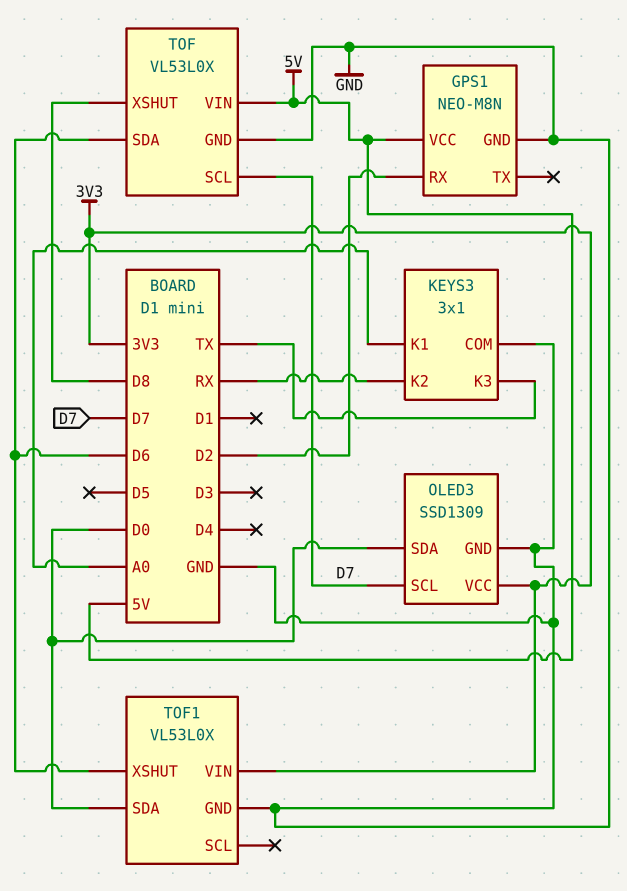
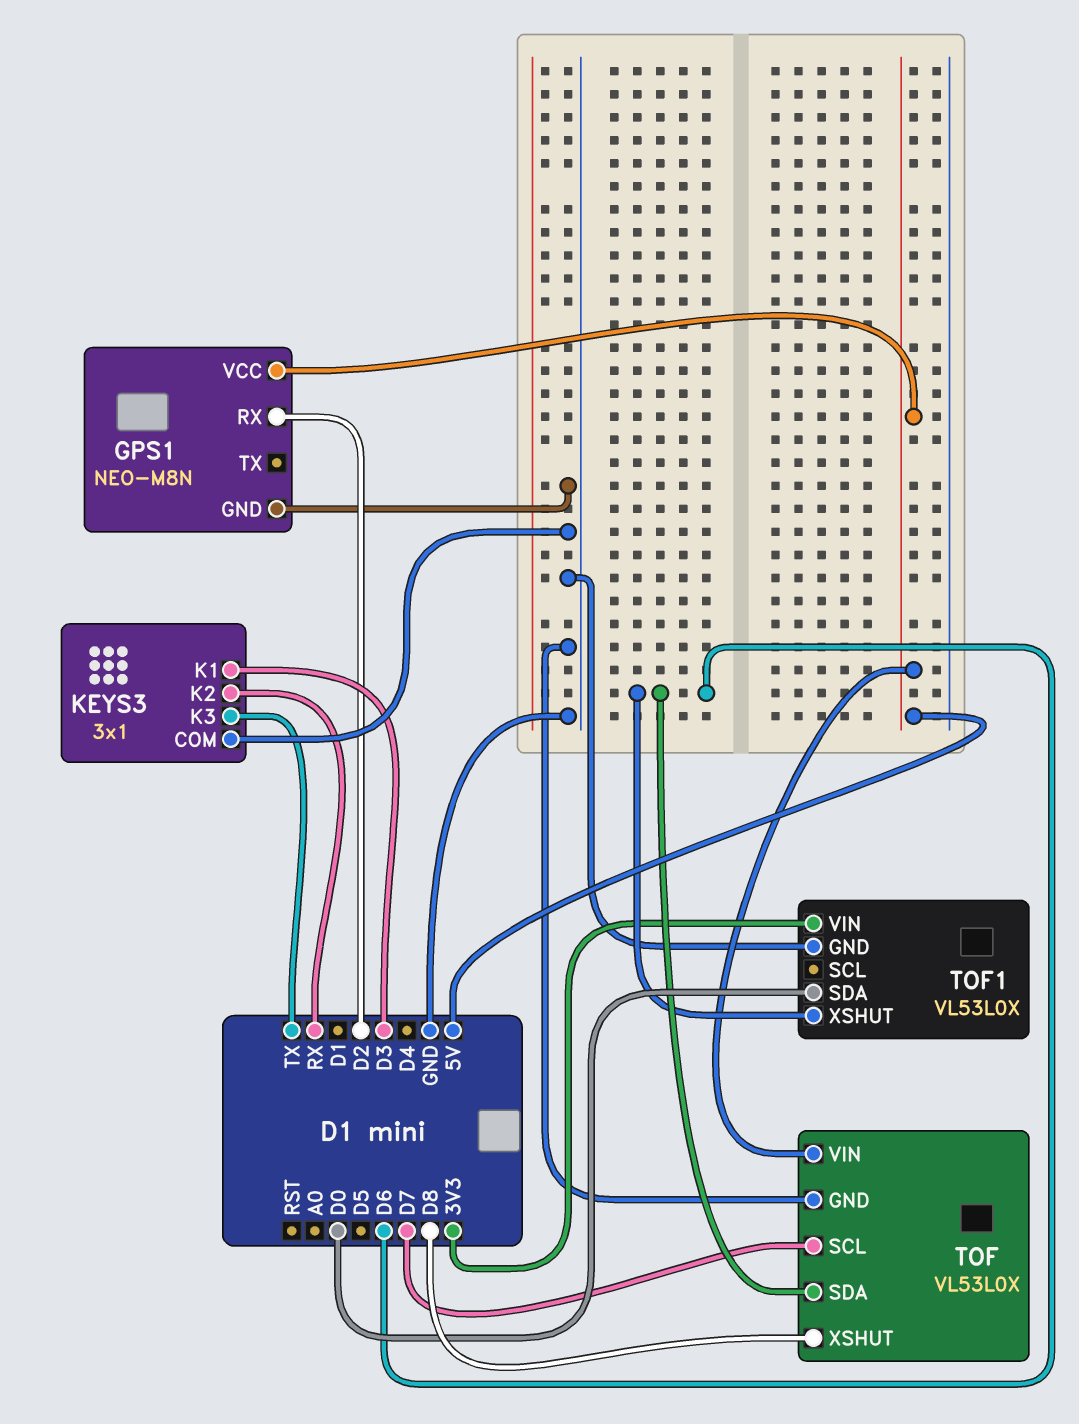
KEYS3 pin K1: A0 -> D3
OLED3: SSD1309 -> none
OLED3 pin GND: GND -> none
OLED3 pin SCL: D7 -> none
OLED3 pin SDA: D0 -> none
OLED3 pin VCC: 3V3 -> none

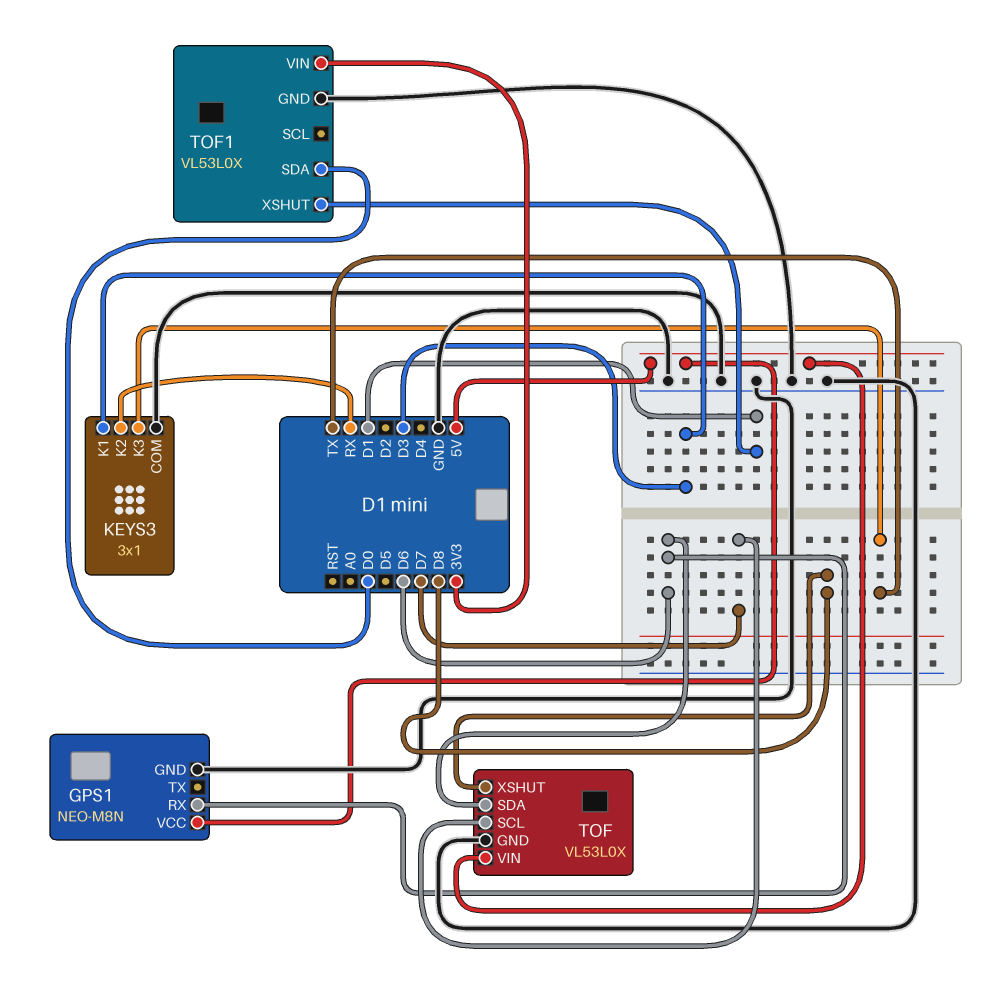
GPS1 pin RX: D2 -> D6
TOF1 pin XSHUT: D6 -> D1

